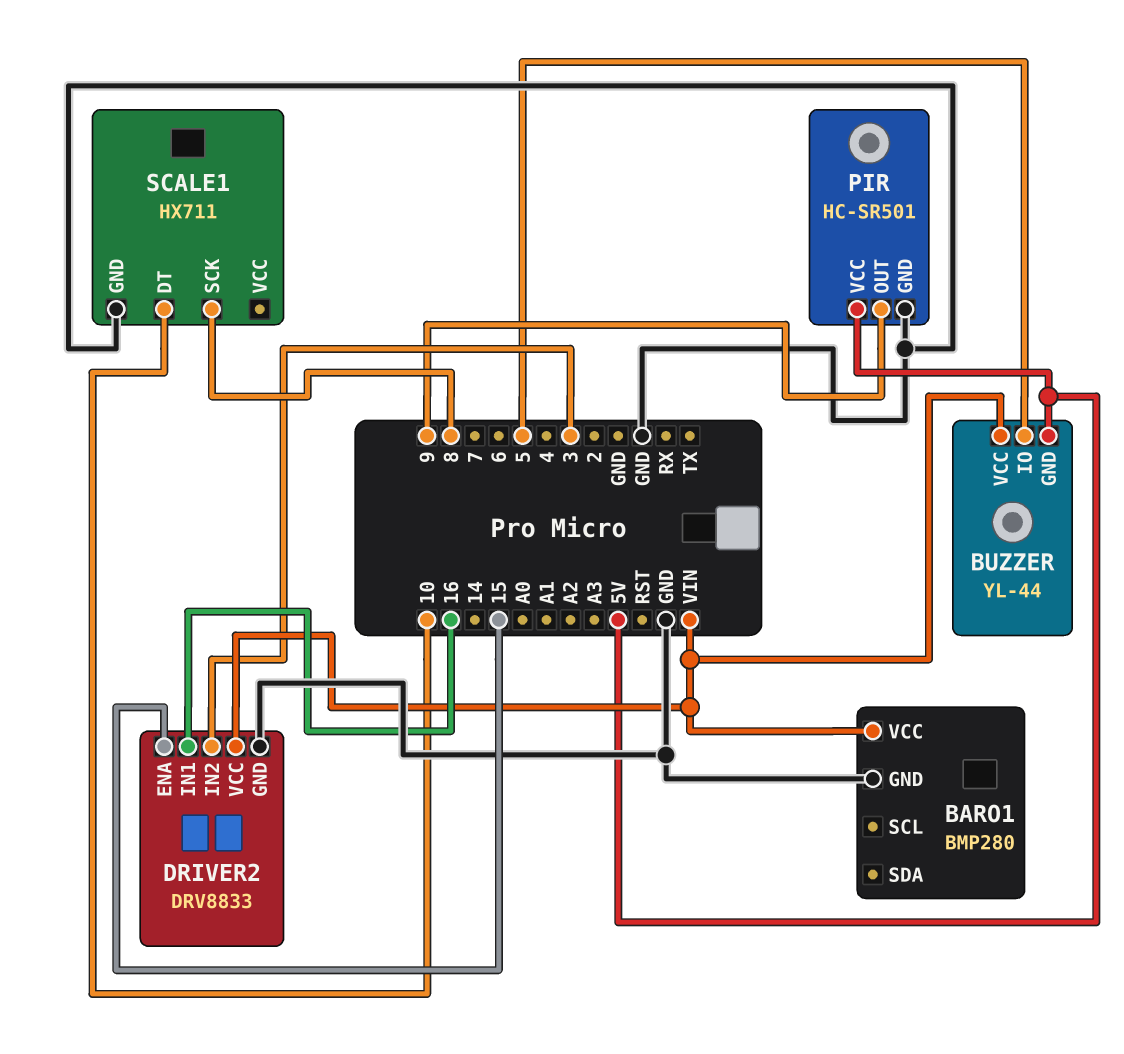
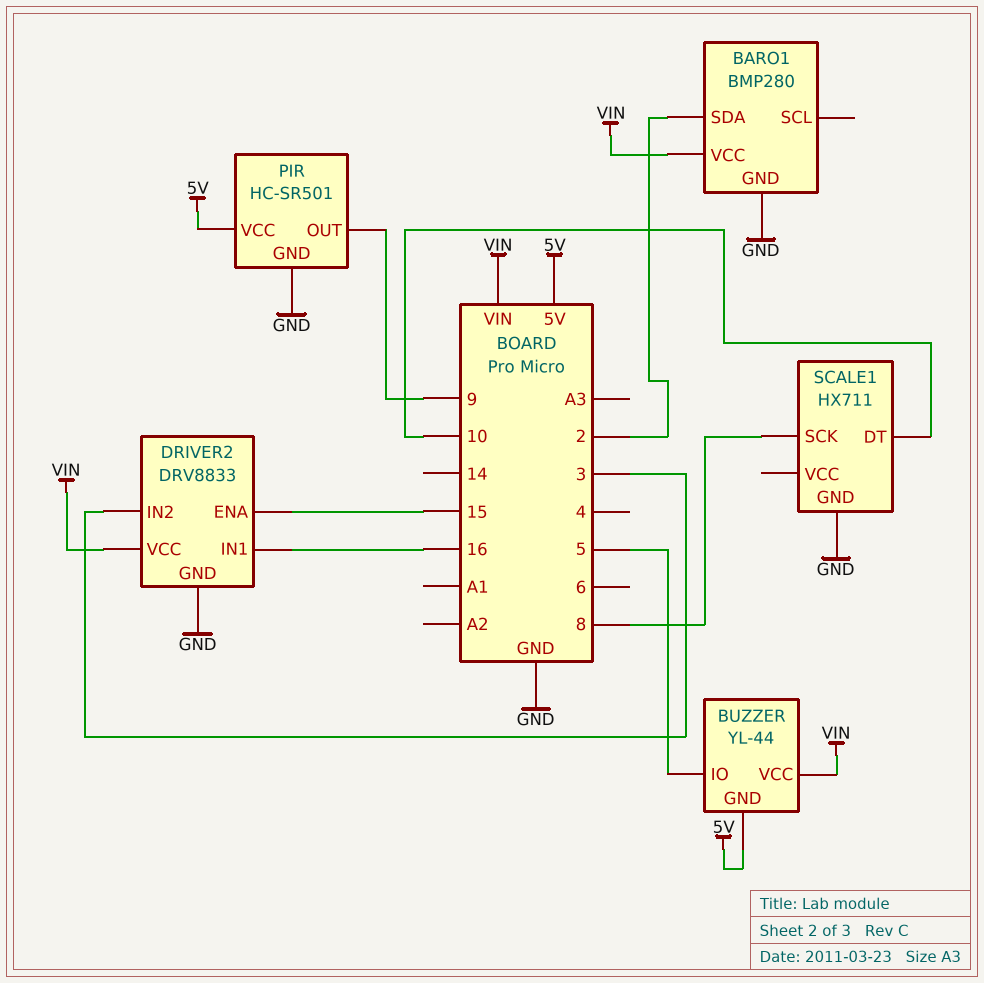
BARO1 pin SDA: none -> 2

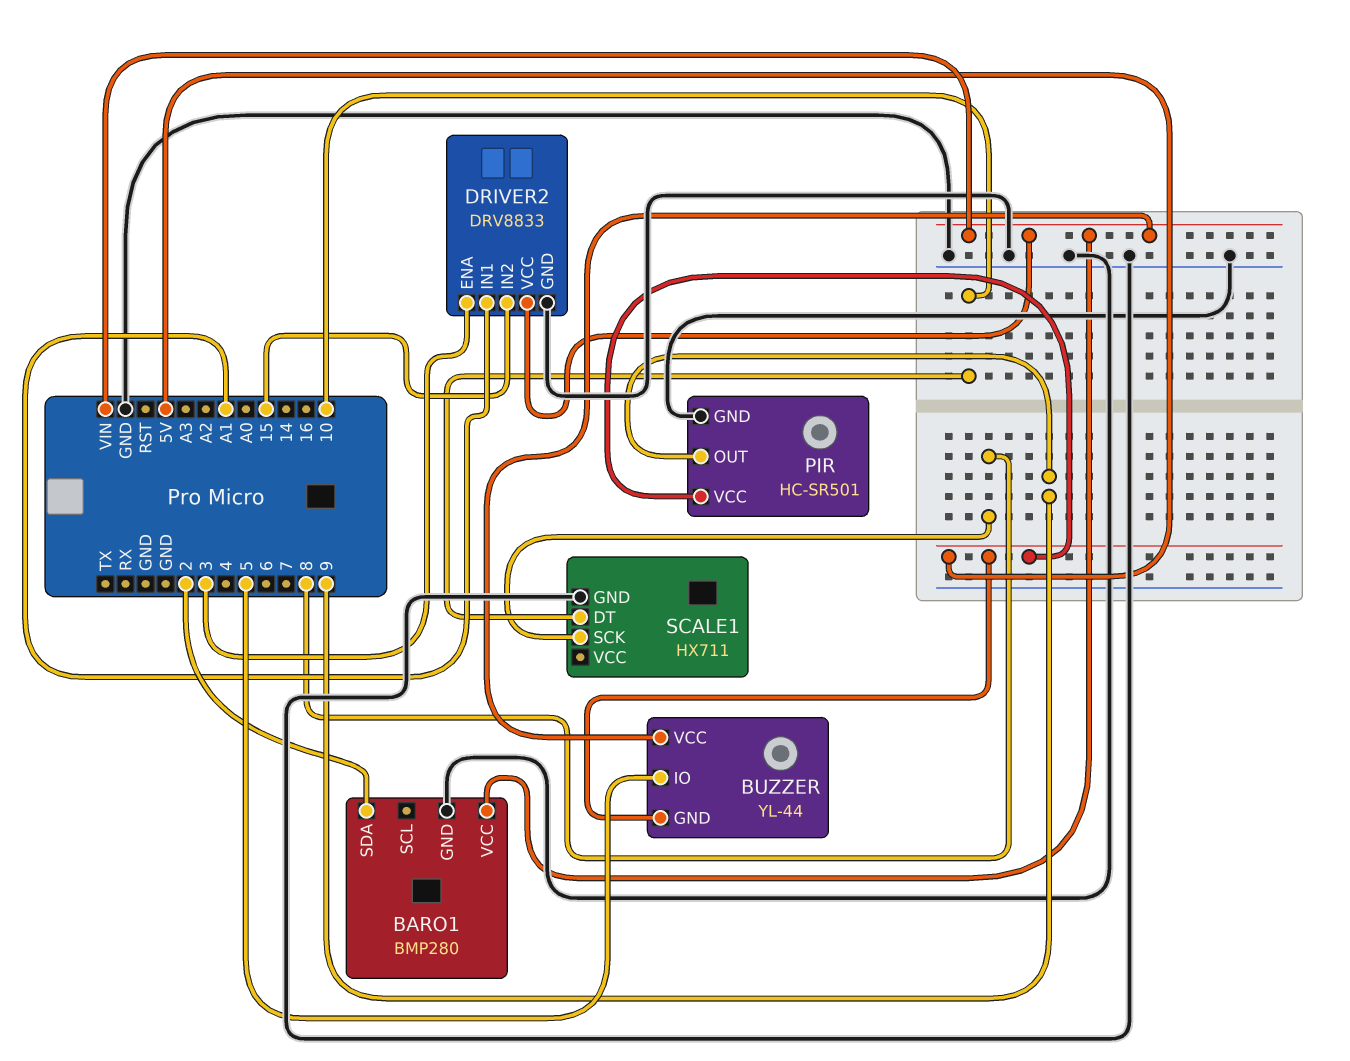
DRIVER2 pin ENA: 15 -> 3
DRIVER2 pin IN1: 16 -> A1
DRIVER2 pin IN2: 3 -> 15

